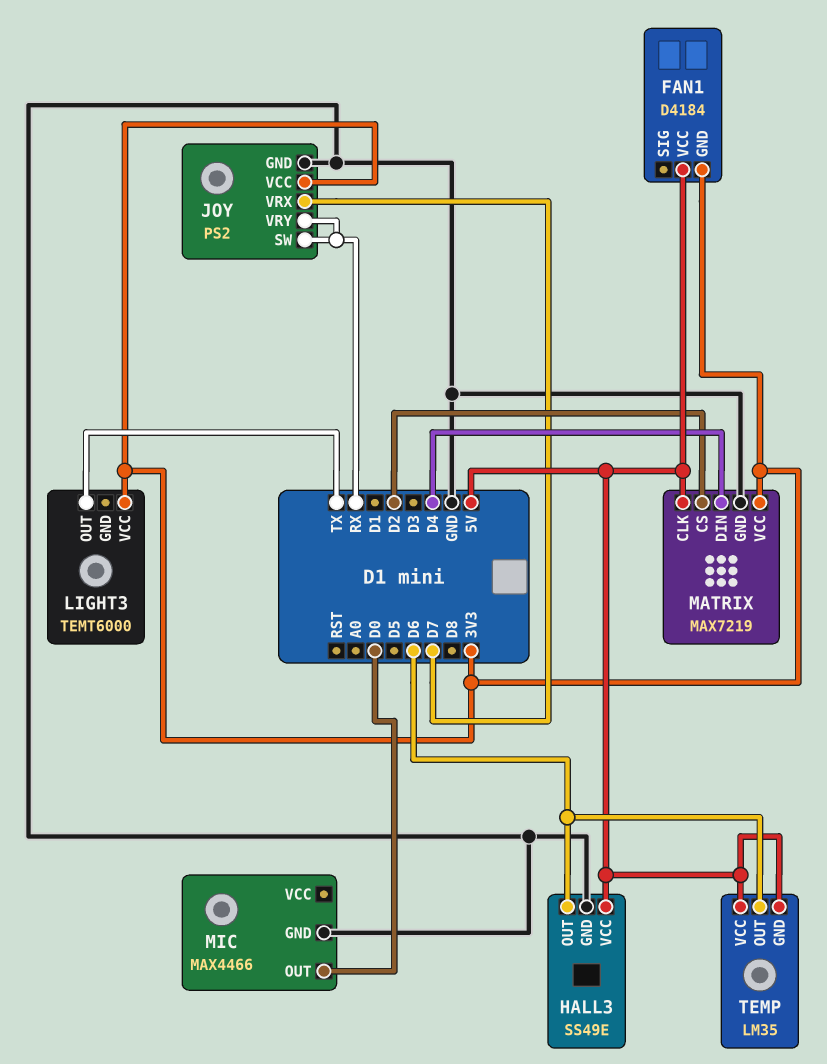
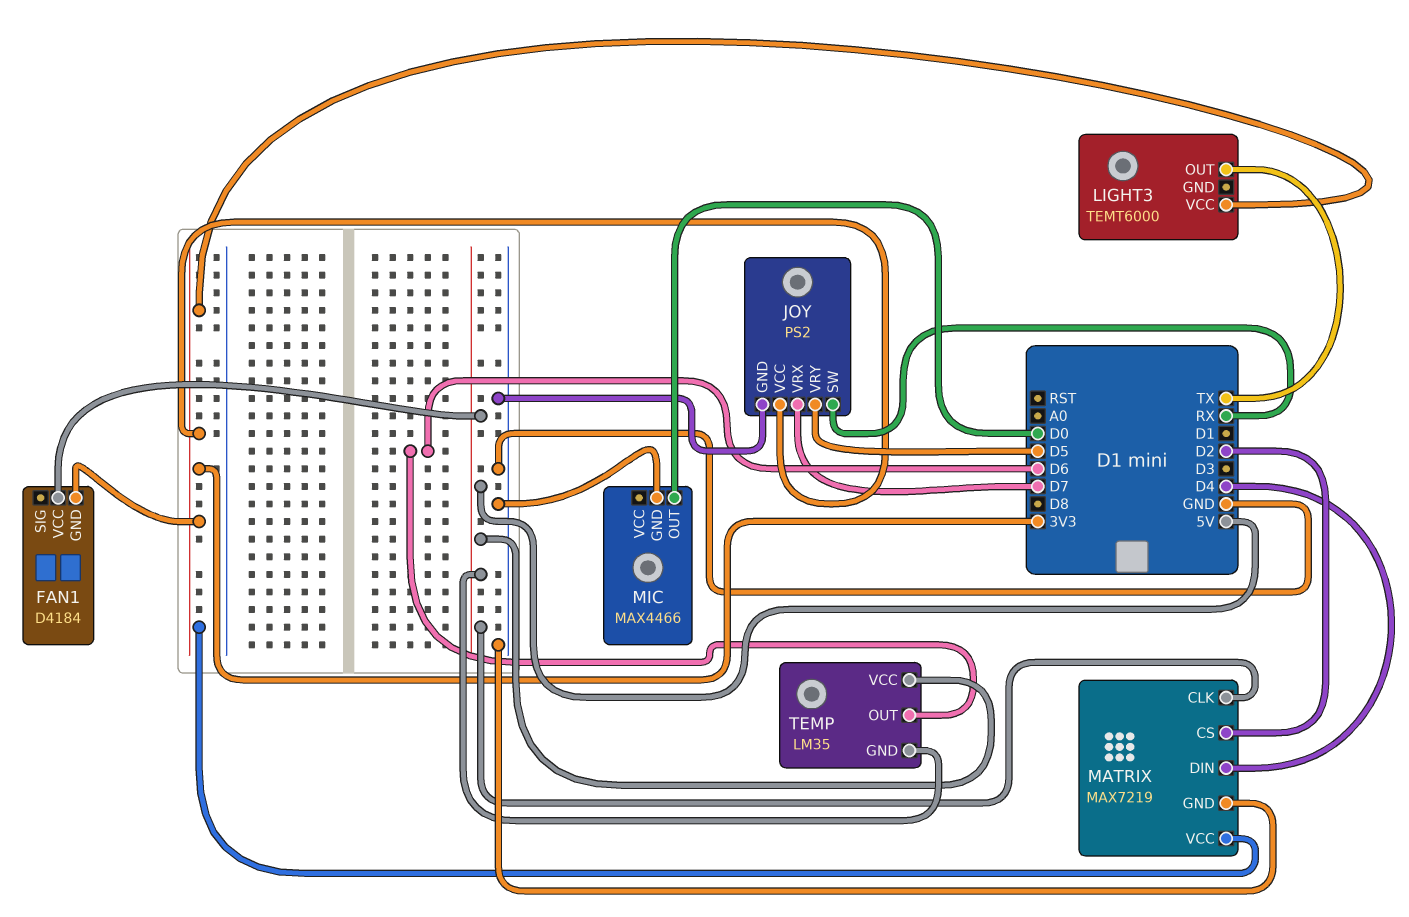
HALL3: SS49E -> none
HALL3 pin GND: GND -> none
HALL3 pin OUT: D6 -> none
HALL3 pin VCC: 5V -> none
JOY pin VRY: RX -> D5

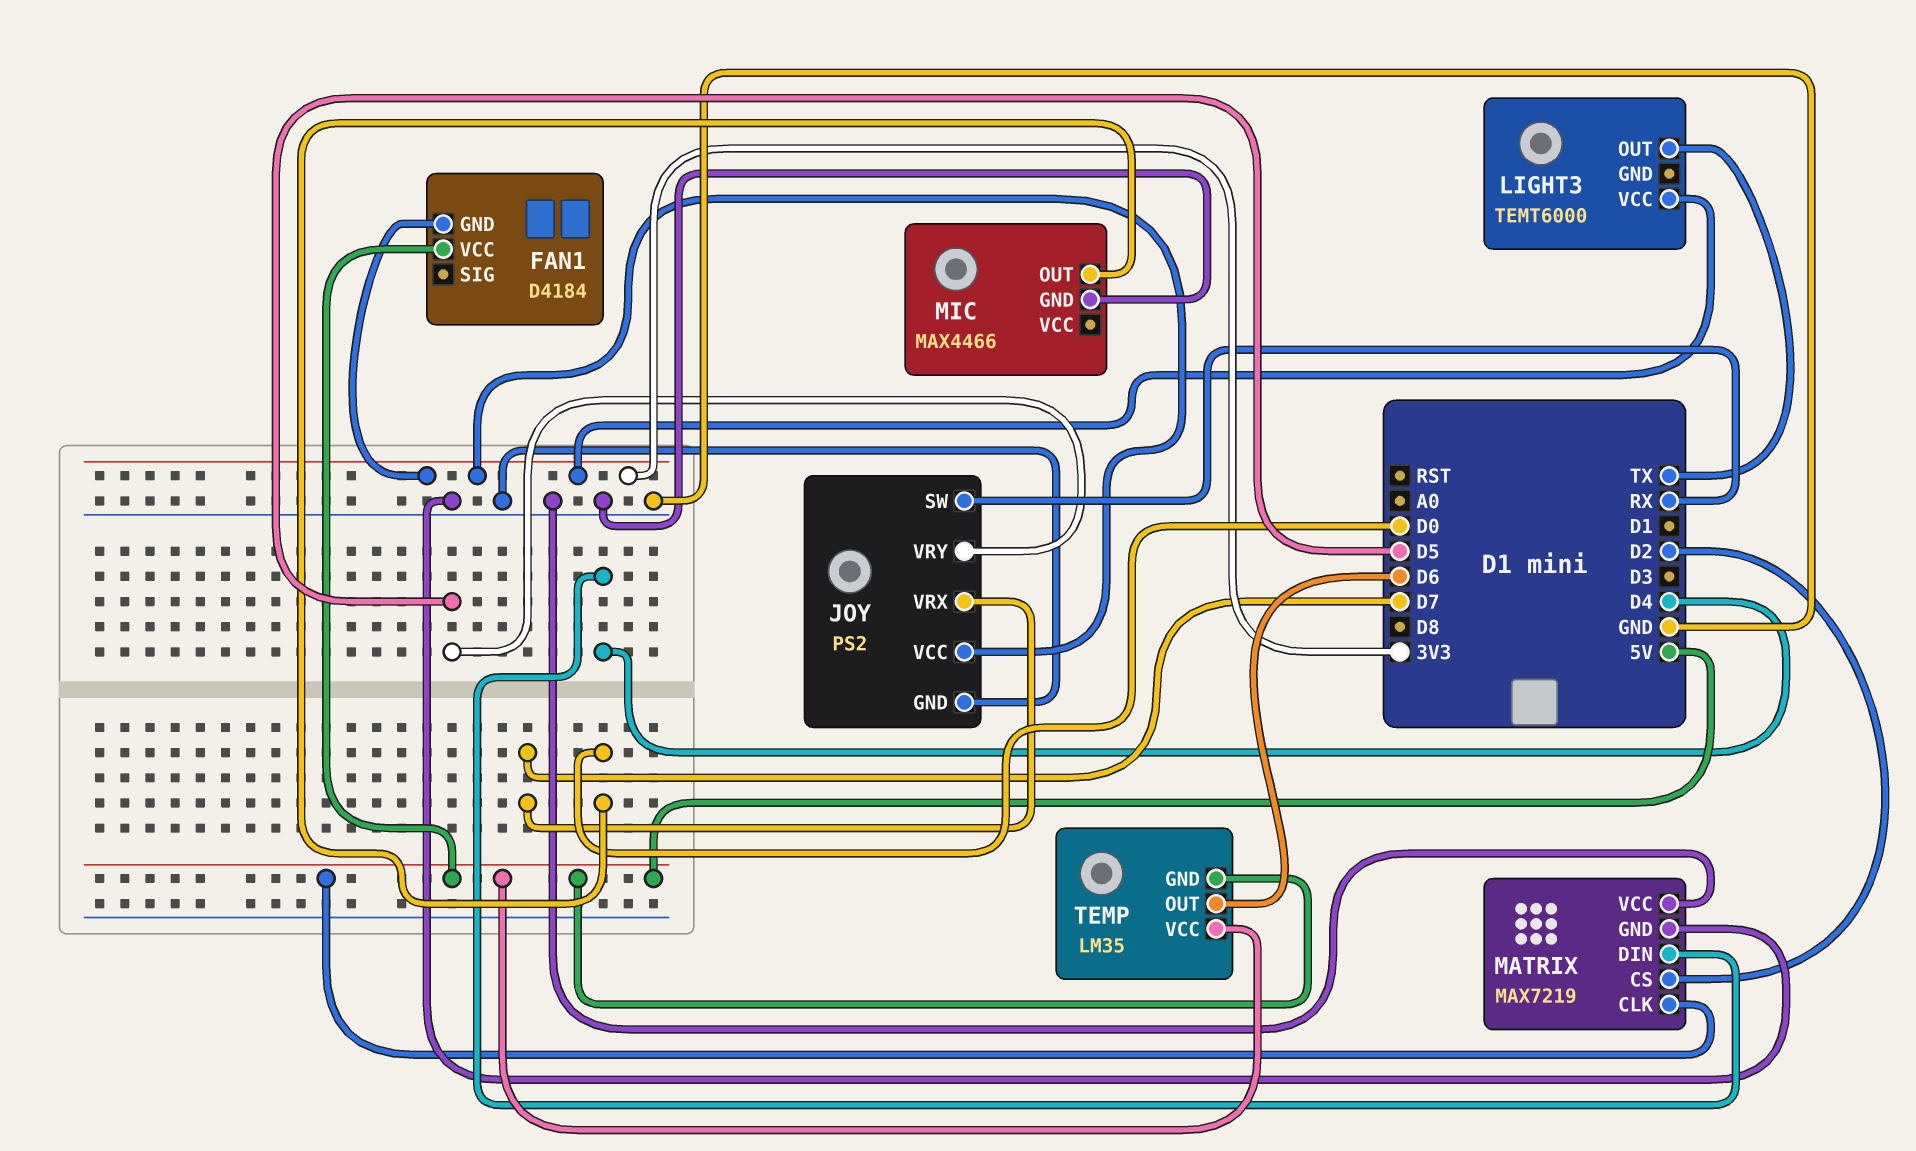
MATRIX pin VCC: 3V3 -> GND

